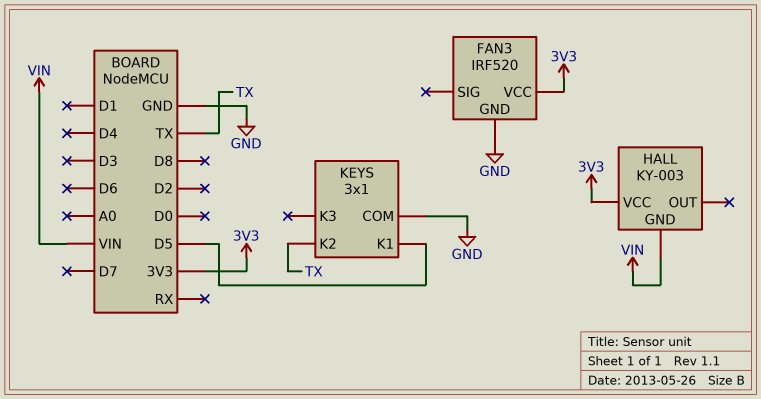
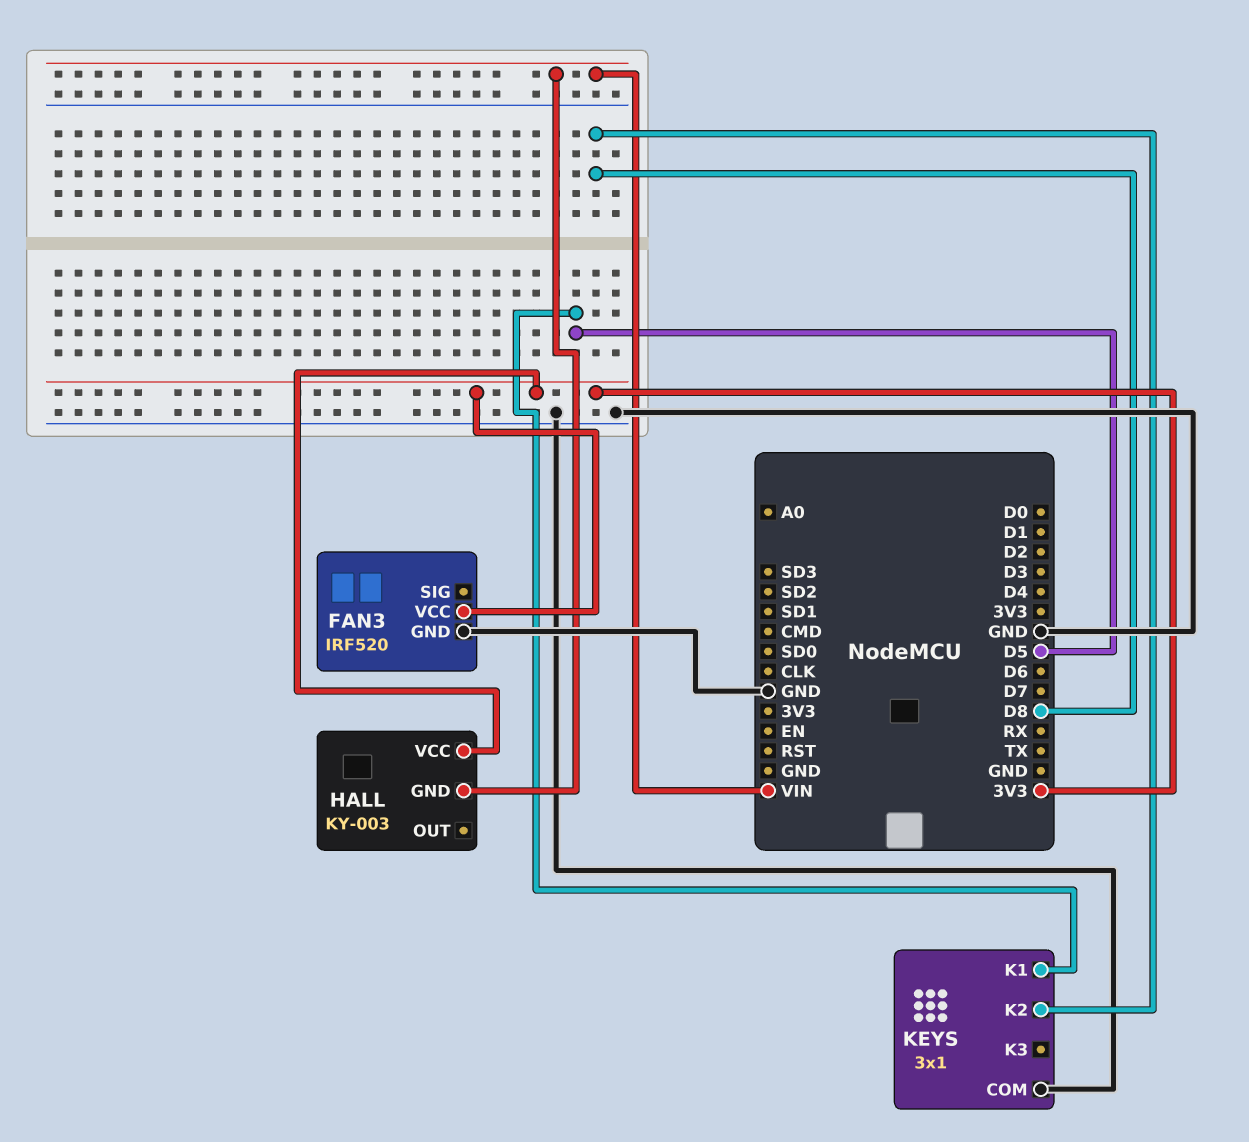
KEYS pin K2: TX -> D8

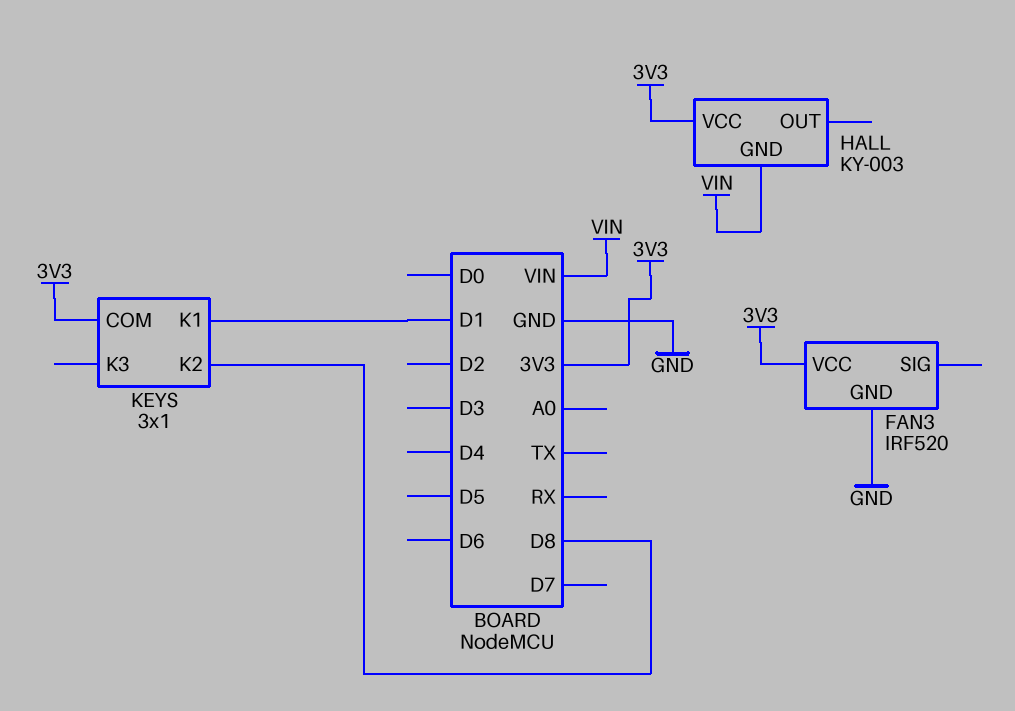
KEYS pin COM: GND -> 3V3
KEYS pin K1: D5 -> D1

